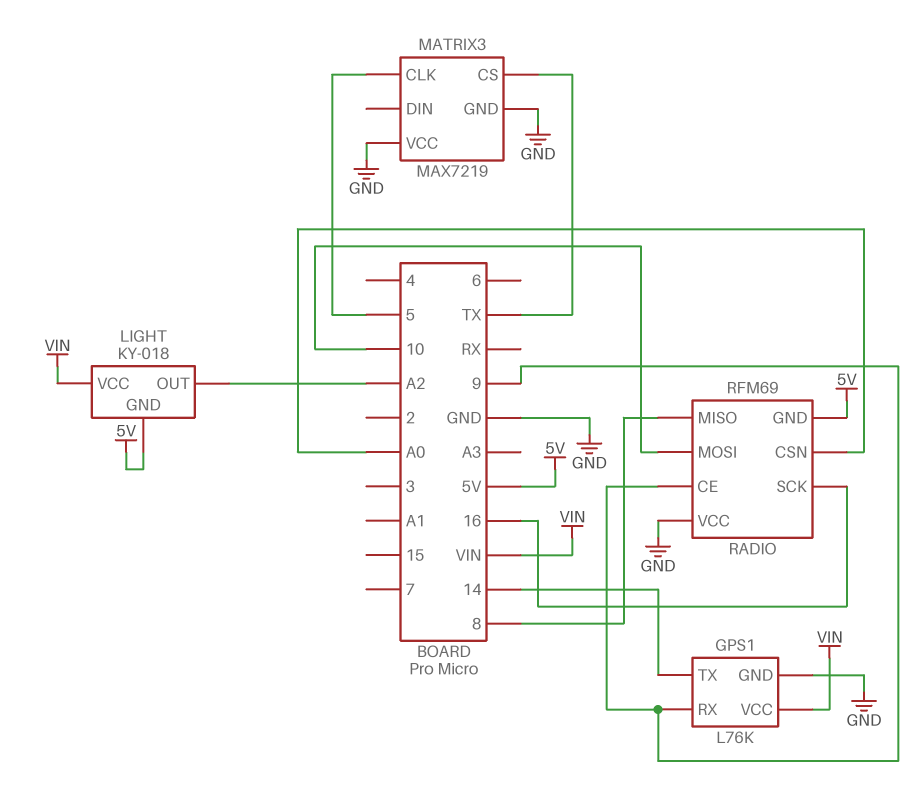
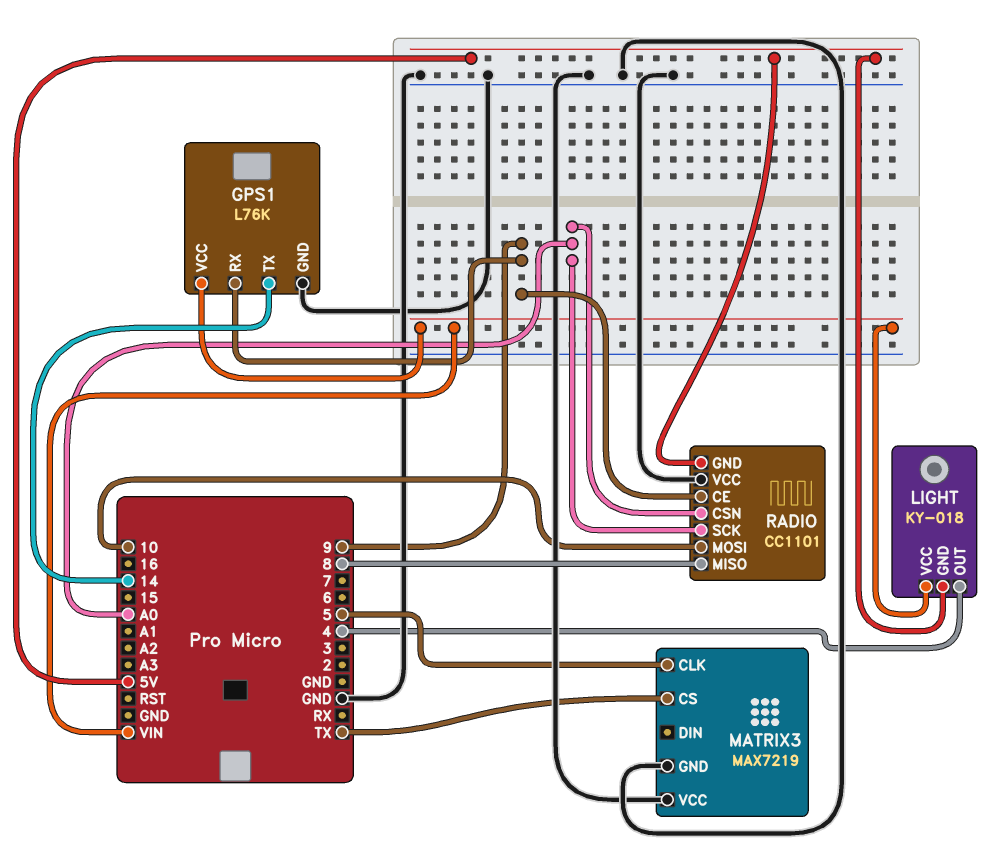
LIGHT pin OUT: A2 -> 4
RADIO: RFM69 -> CC1101
RADIO pin SCK: 16 -> A0

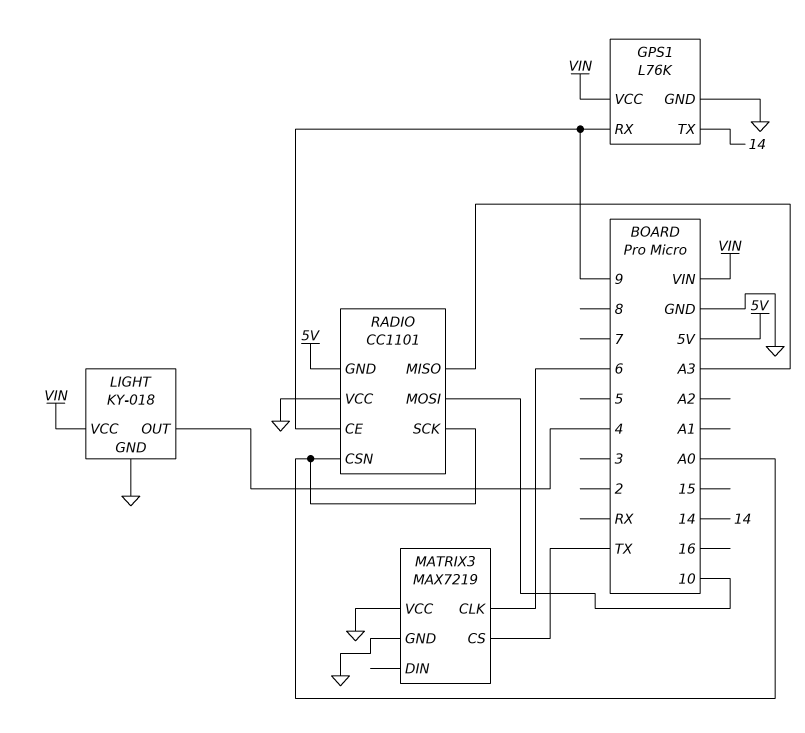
LIGHT pin GND: 5V -> GND
MATRIX3 pin CLK: 5 -> 6
RADIO pin MISO: 8 -> A3

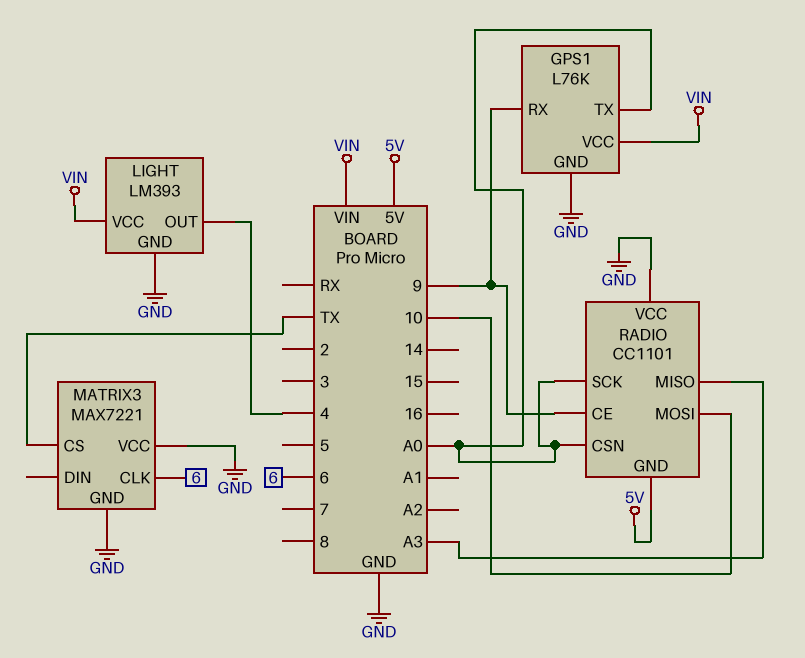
GPS1 pin TX: 14 -> A0
LIGHT: KY-018 -> LM393
MATRIX3: MAX7219 -> MAX7221

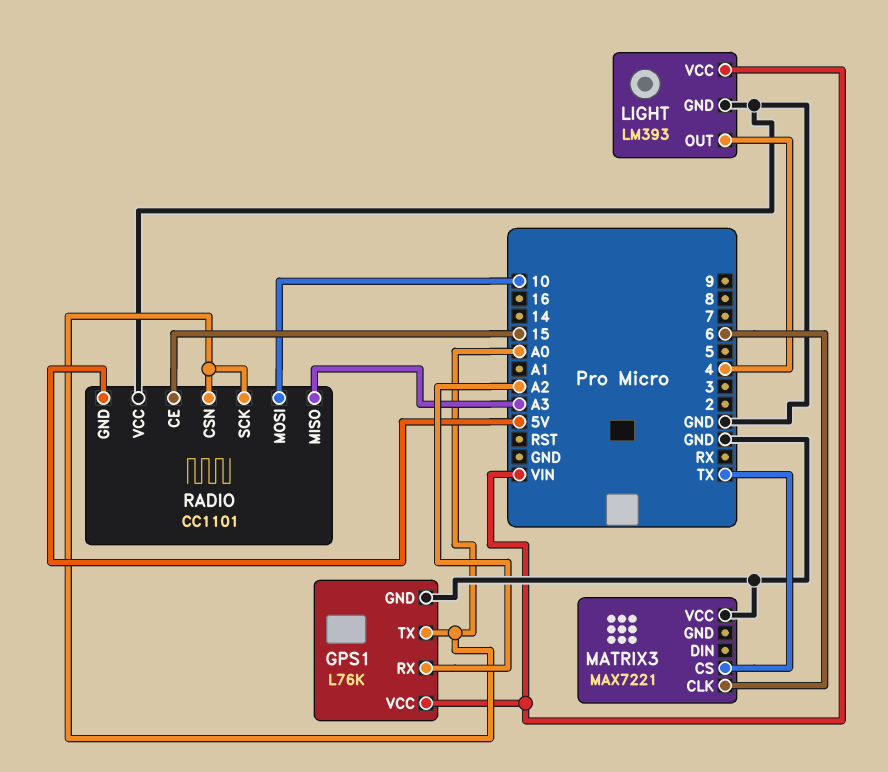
GPS1 pin RX: 9 -> A2
MATRIX3 pin GND: GND -> none
RADIO pin CE: 9 -> 15

